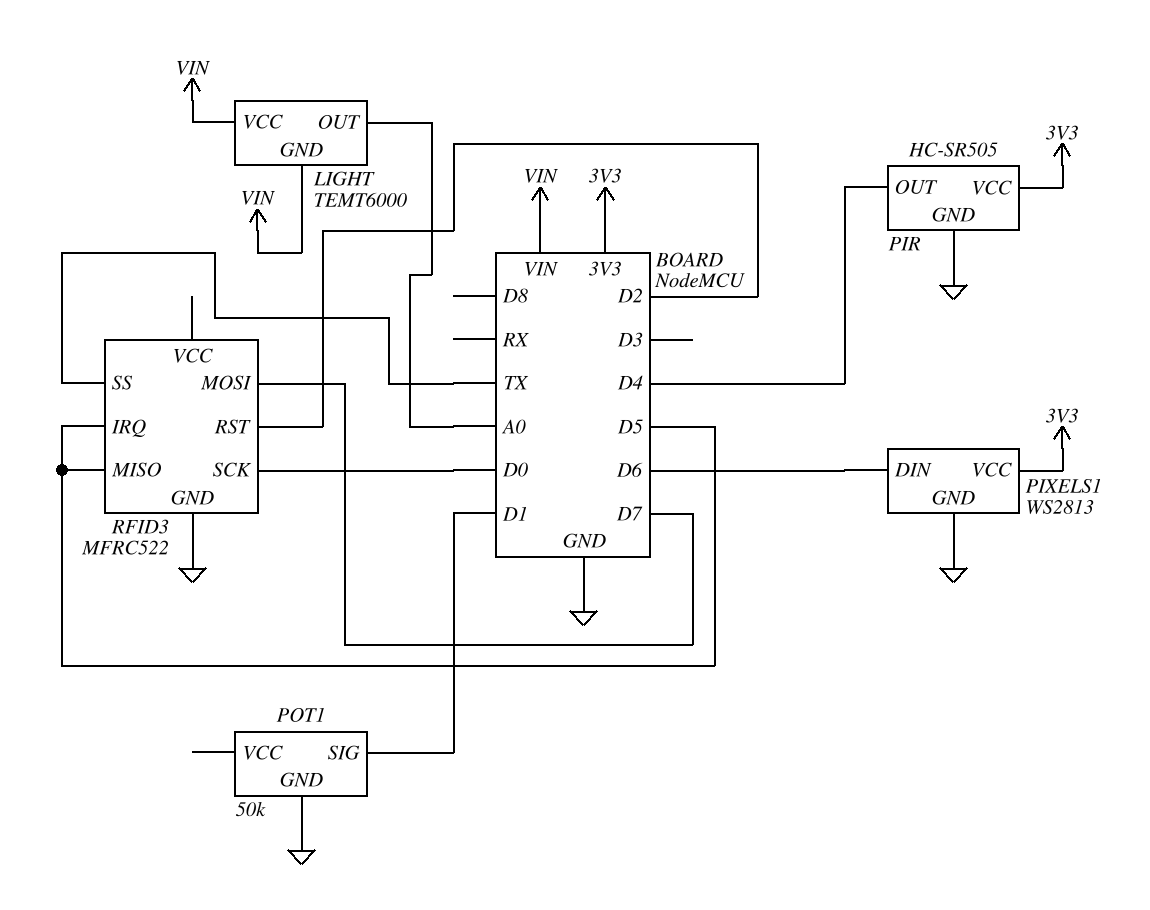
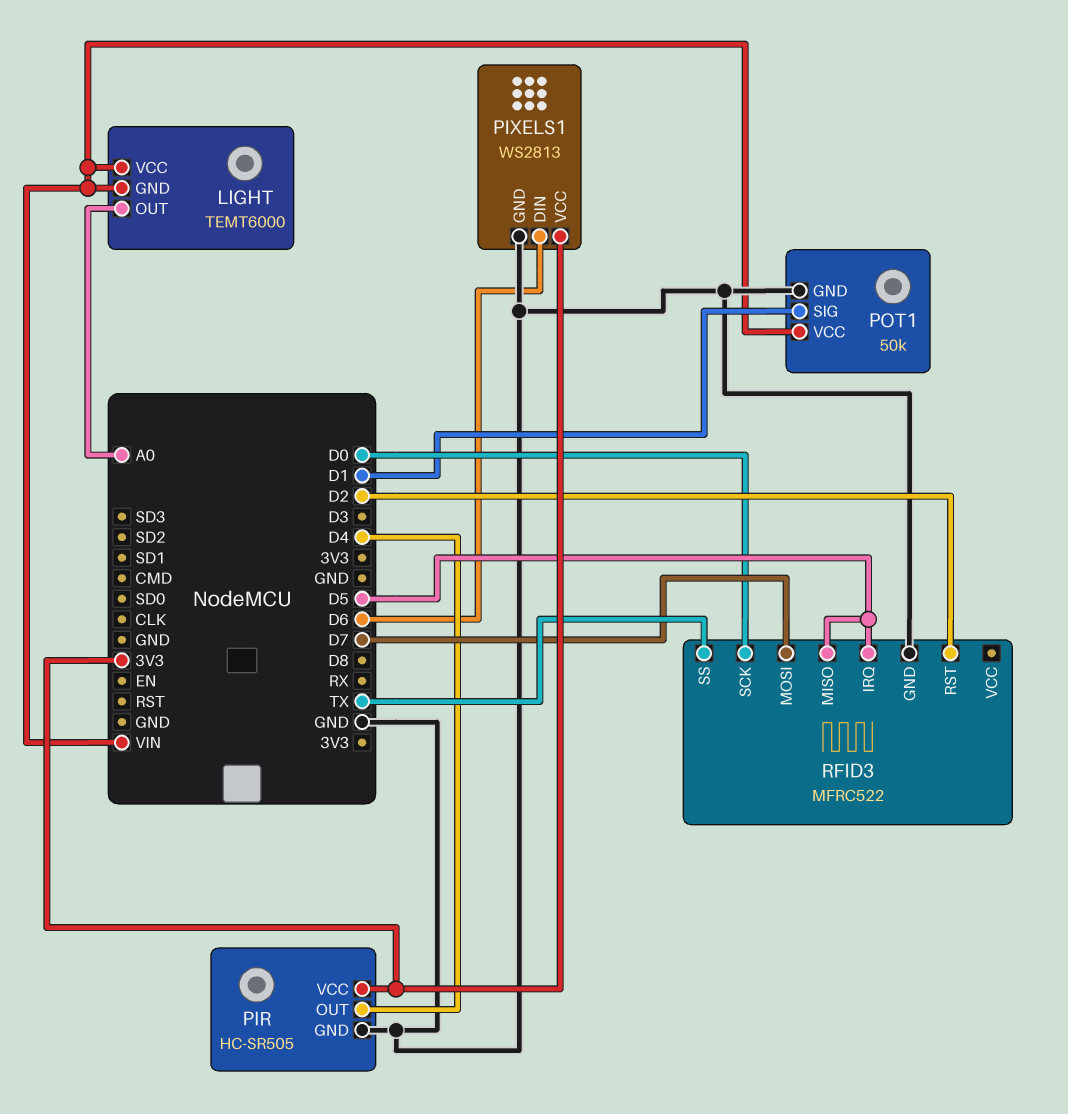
POT1 pin VCC: none -> VIN

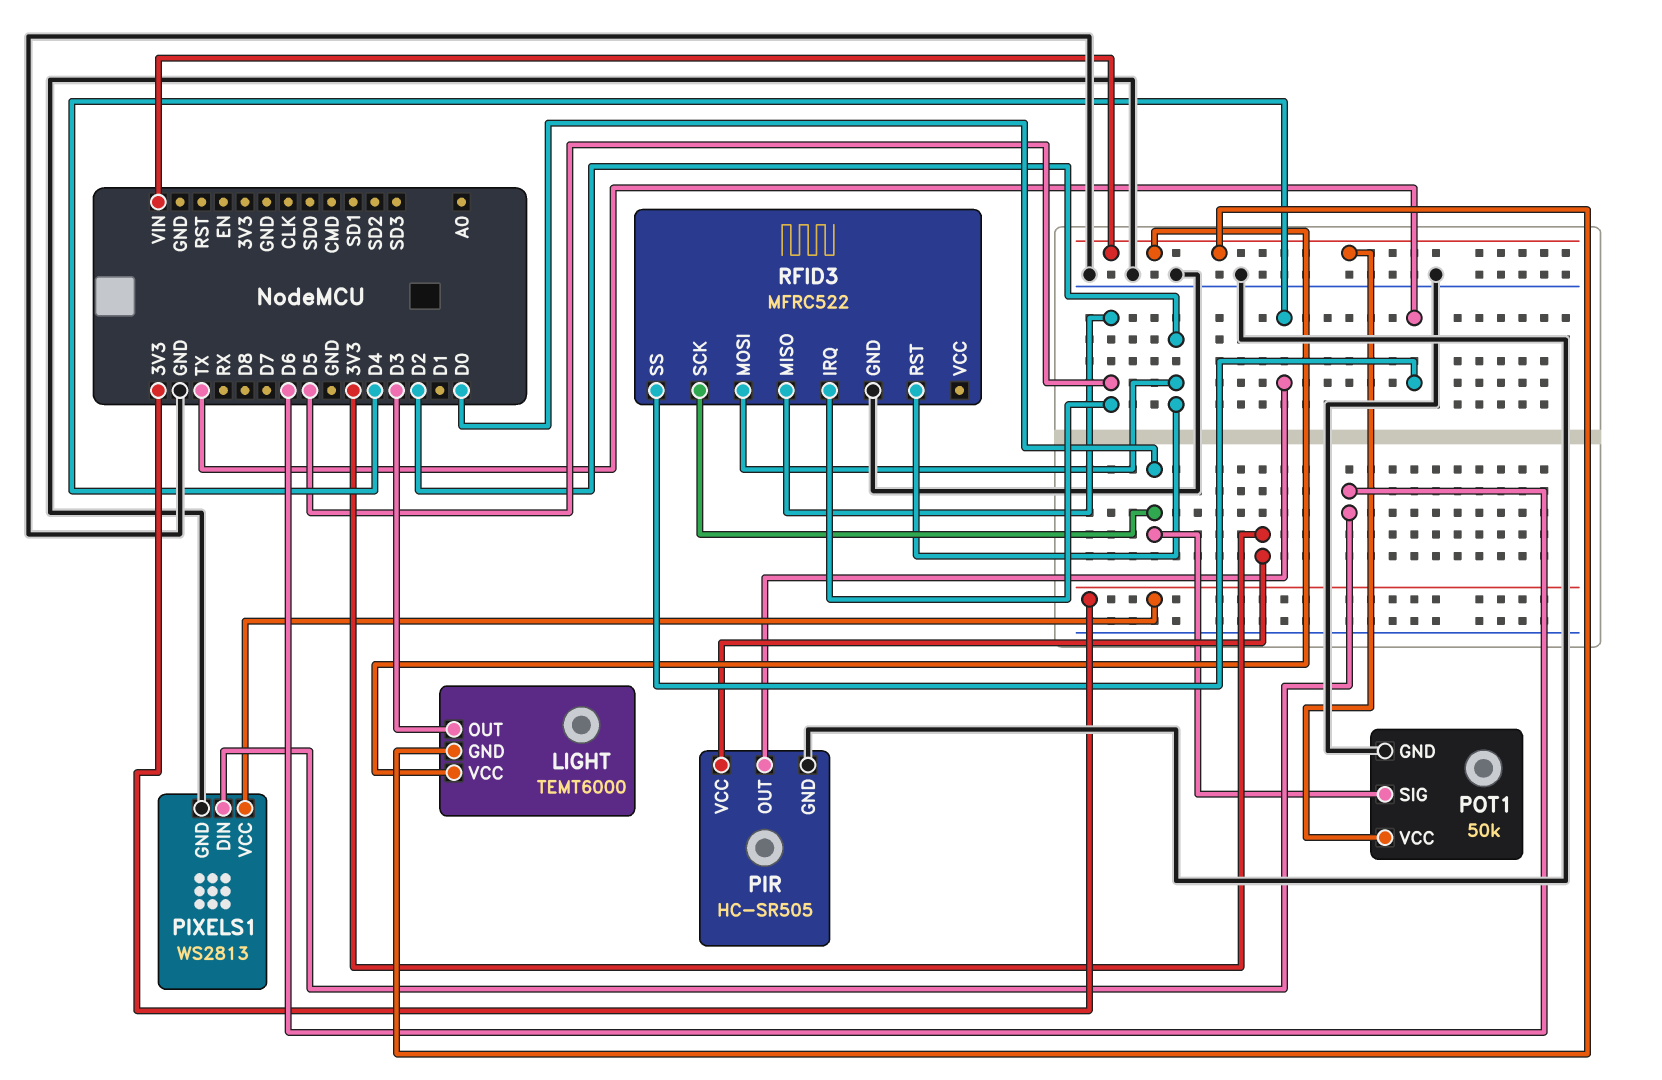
LIGHT pin OUT: A0 -> D3
POT1 pin SIG: D1 -> D0
RFID3 pin MOSI: D7 -> D2

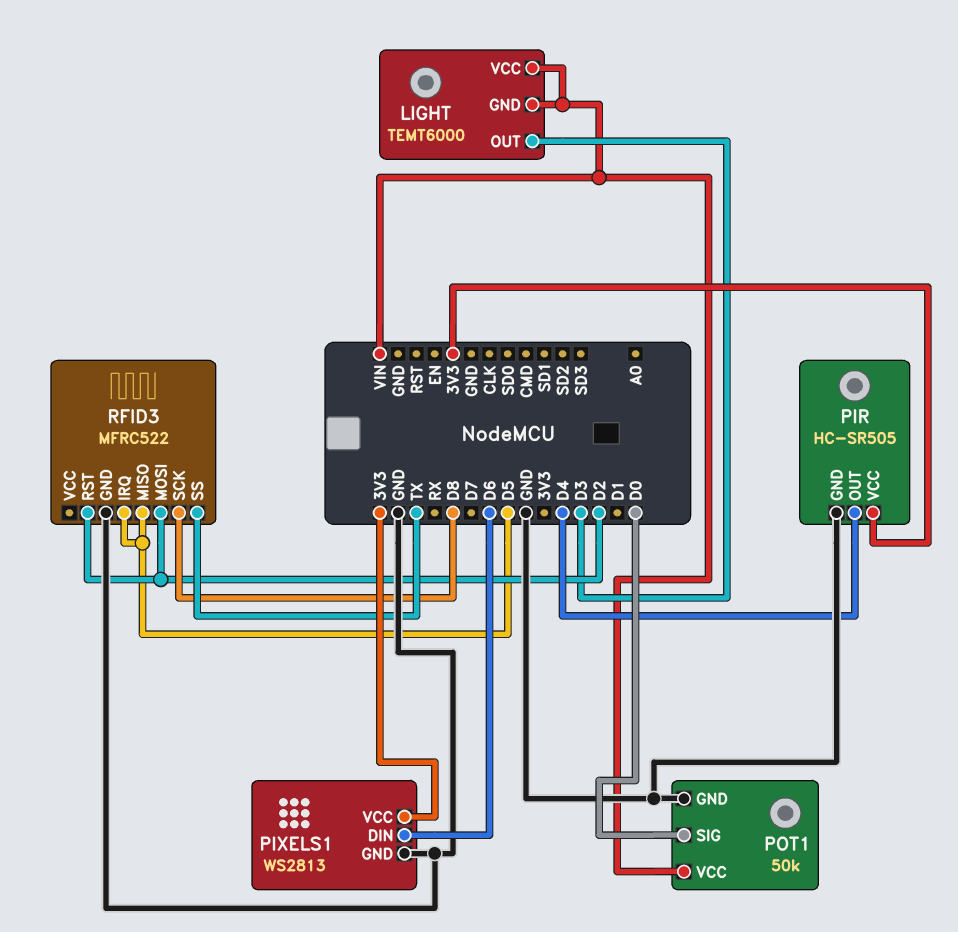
RFID3 pin SCK: D0 -> D8

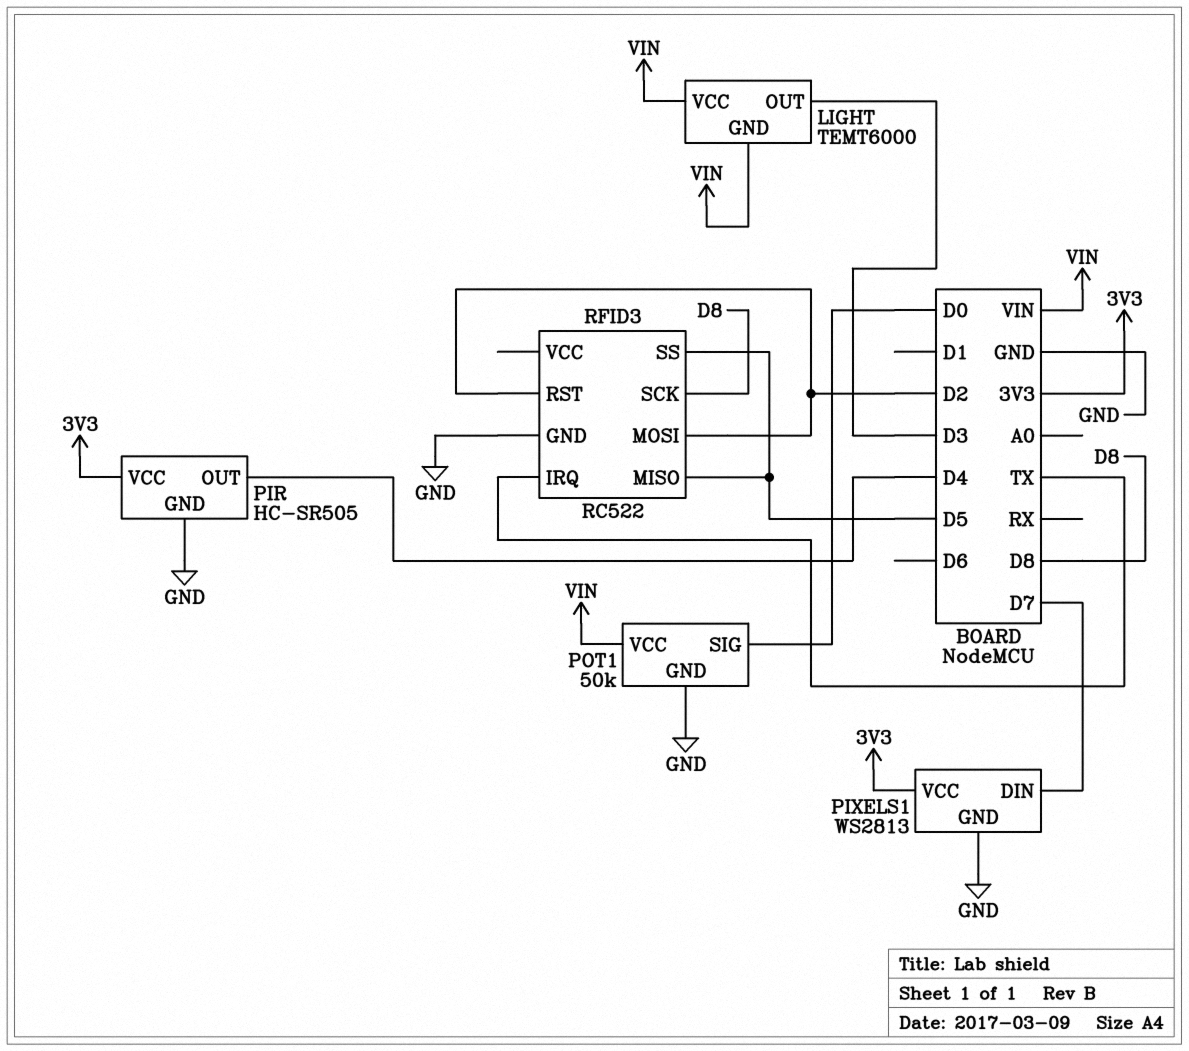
PIXELS1 pin DIN: D6 -> D7
RFID3: MFRC522 -> RC522
RFID3 pin IRQ: D5 -> TX
RFID3 pin SS: TX -> D5

